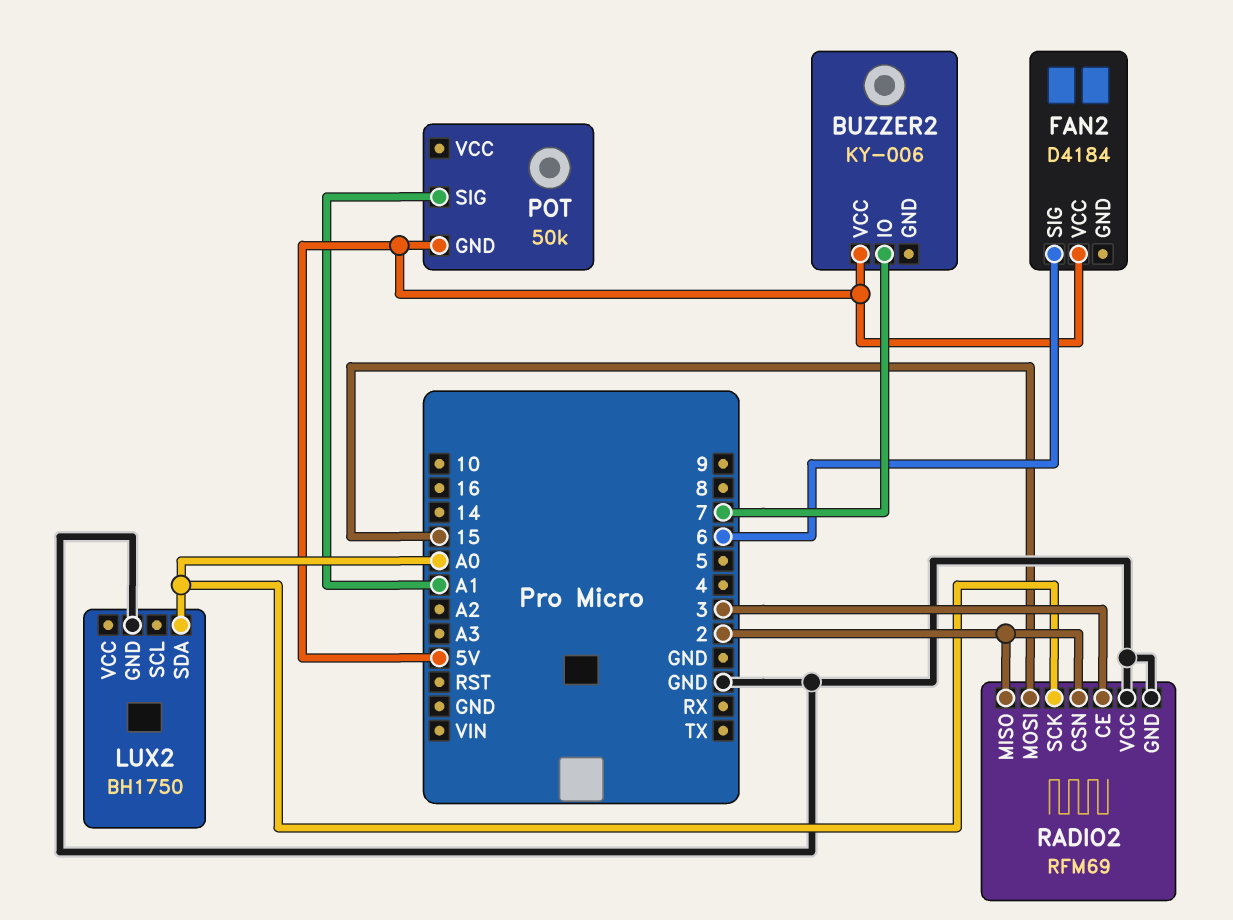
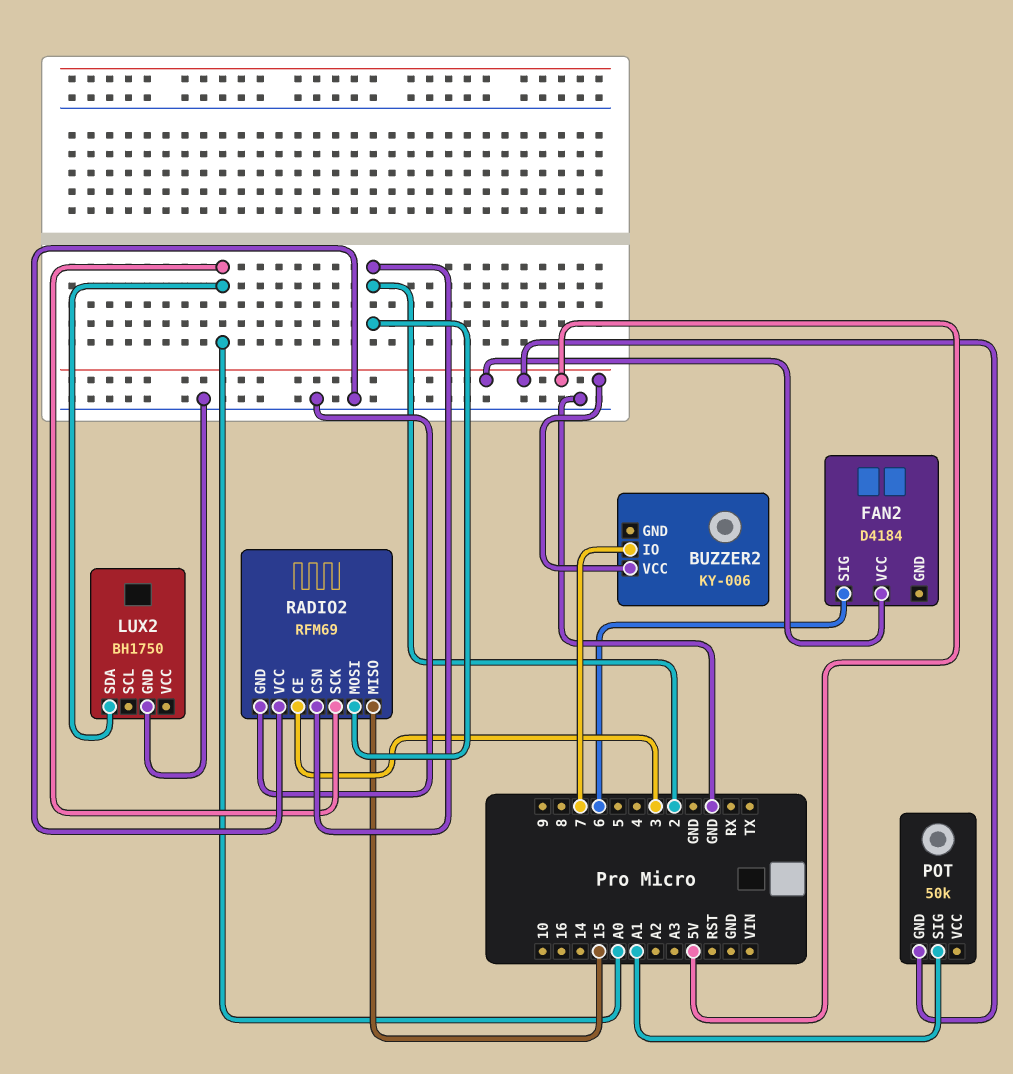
RADIO2 pin MISO: 2 -> 15
RADIO2 pin MOSI: 15 -> 2

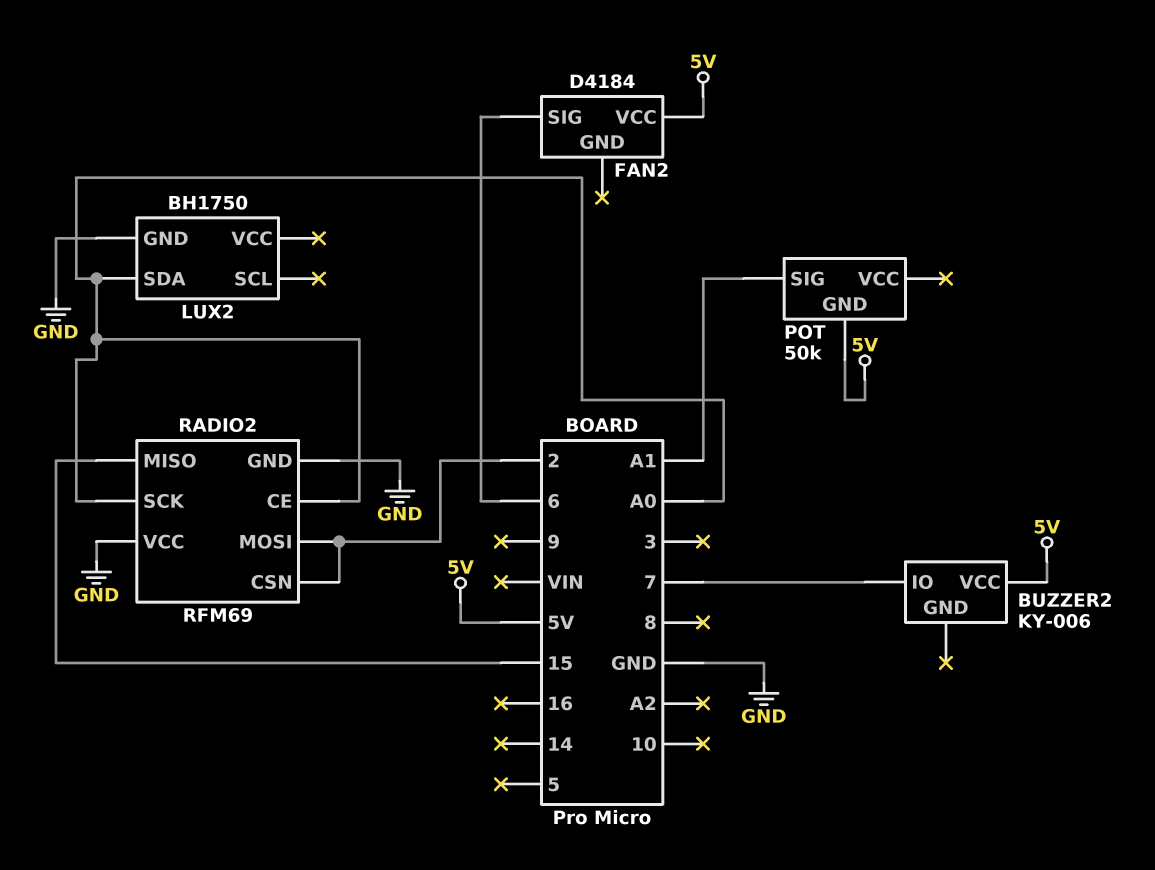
RADIO2 pin CE: 3 -> A0

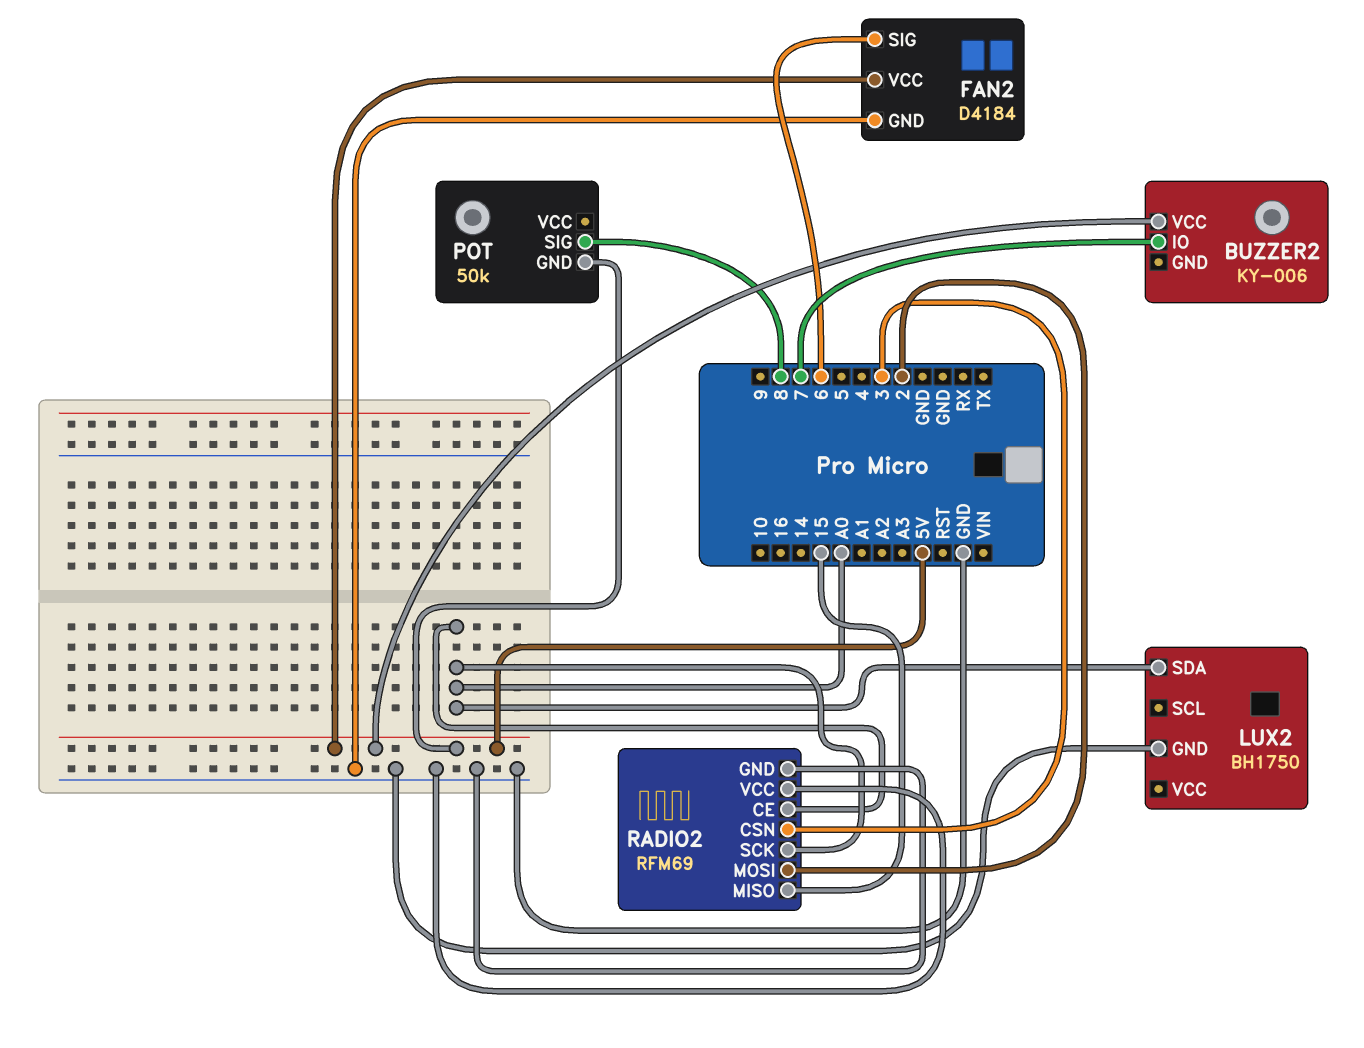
FAN2 pin GND: none -> GND
POT pin SIG: A1 -> 8
RADIO2 pin CSN: 2 -> 3

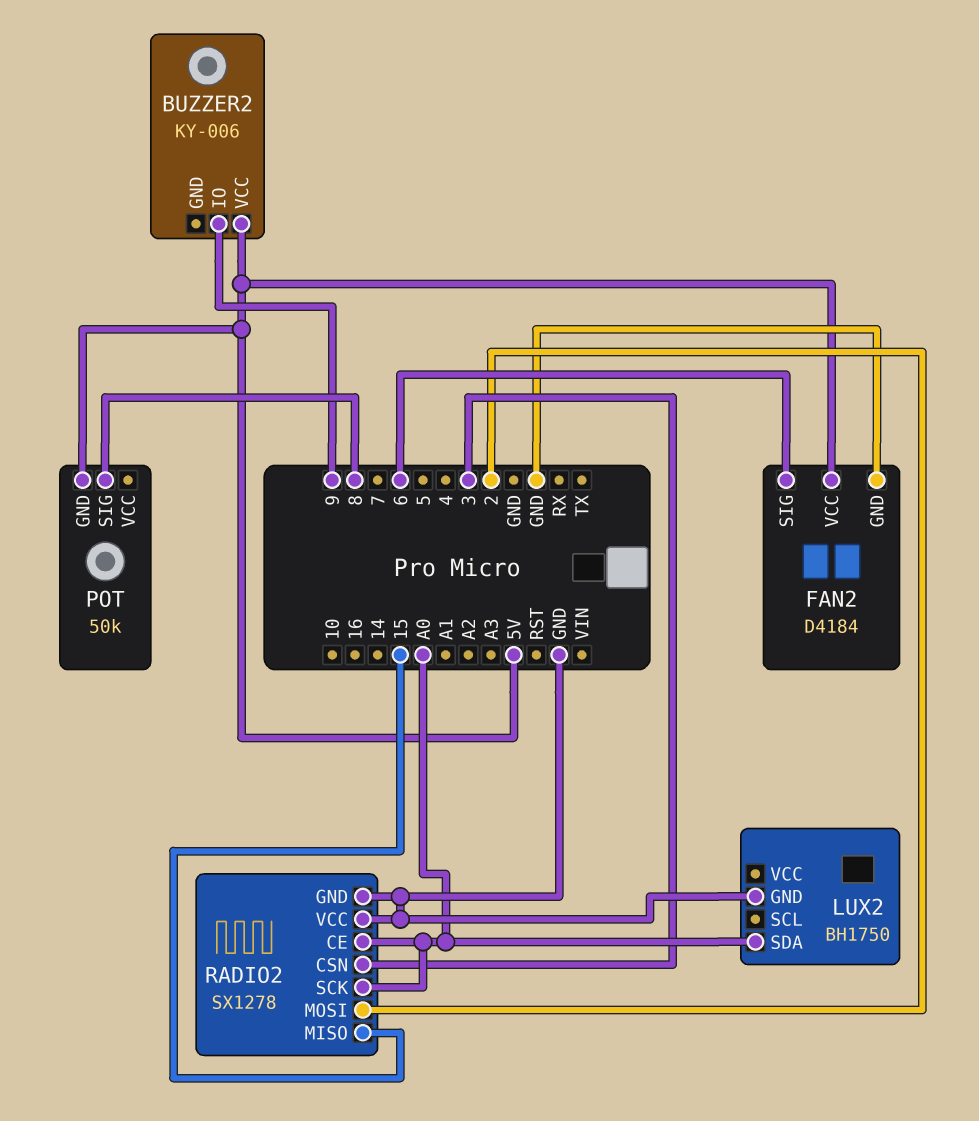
BUZZER2 pin IO: 7 -> 9
RADIO2: RFM69 -> SX1278

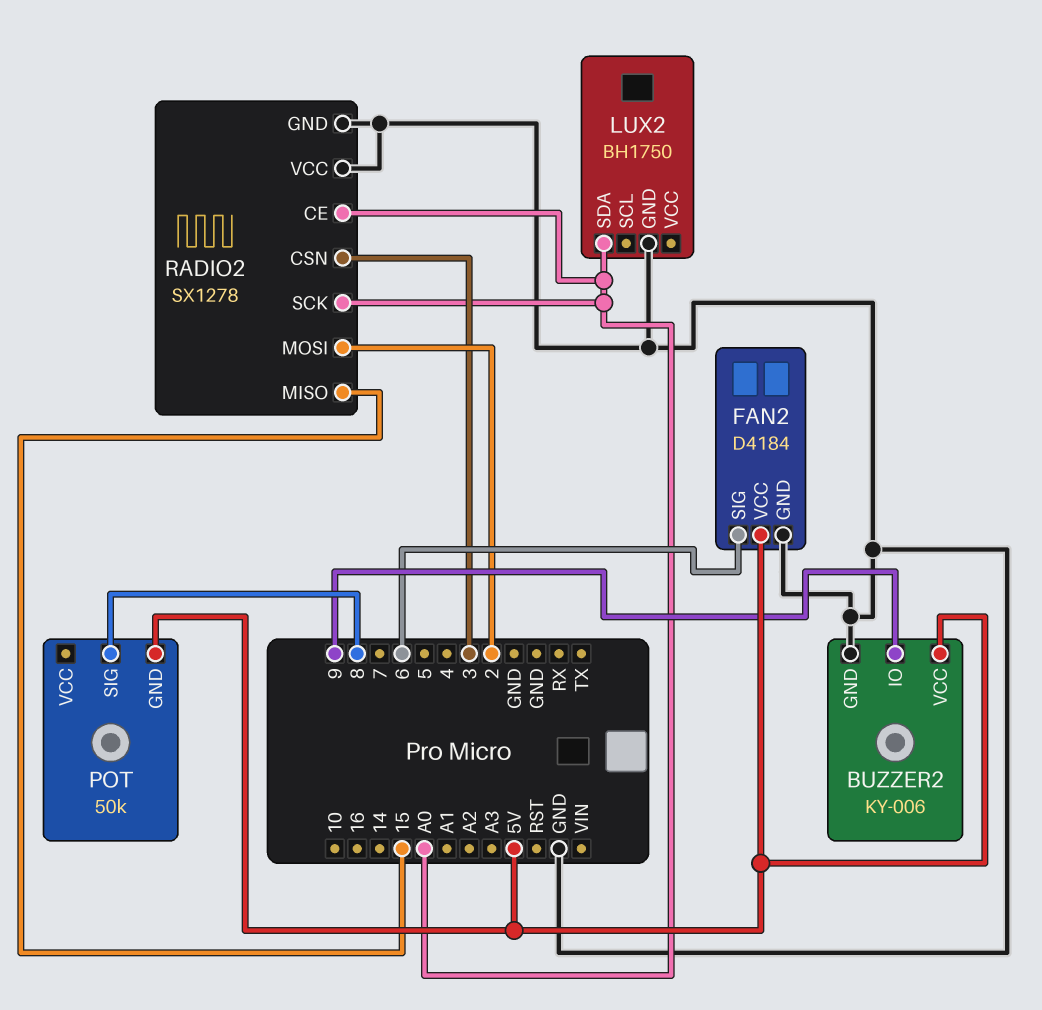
BUZZER2 pin GND: none -> GND

